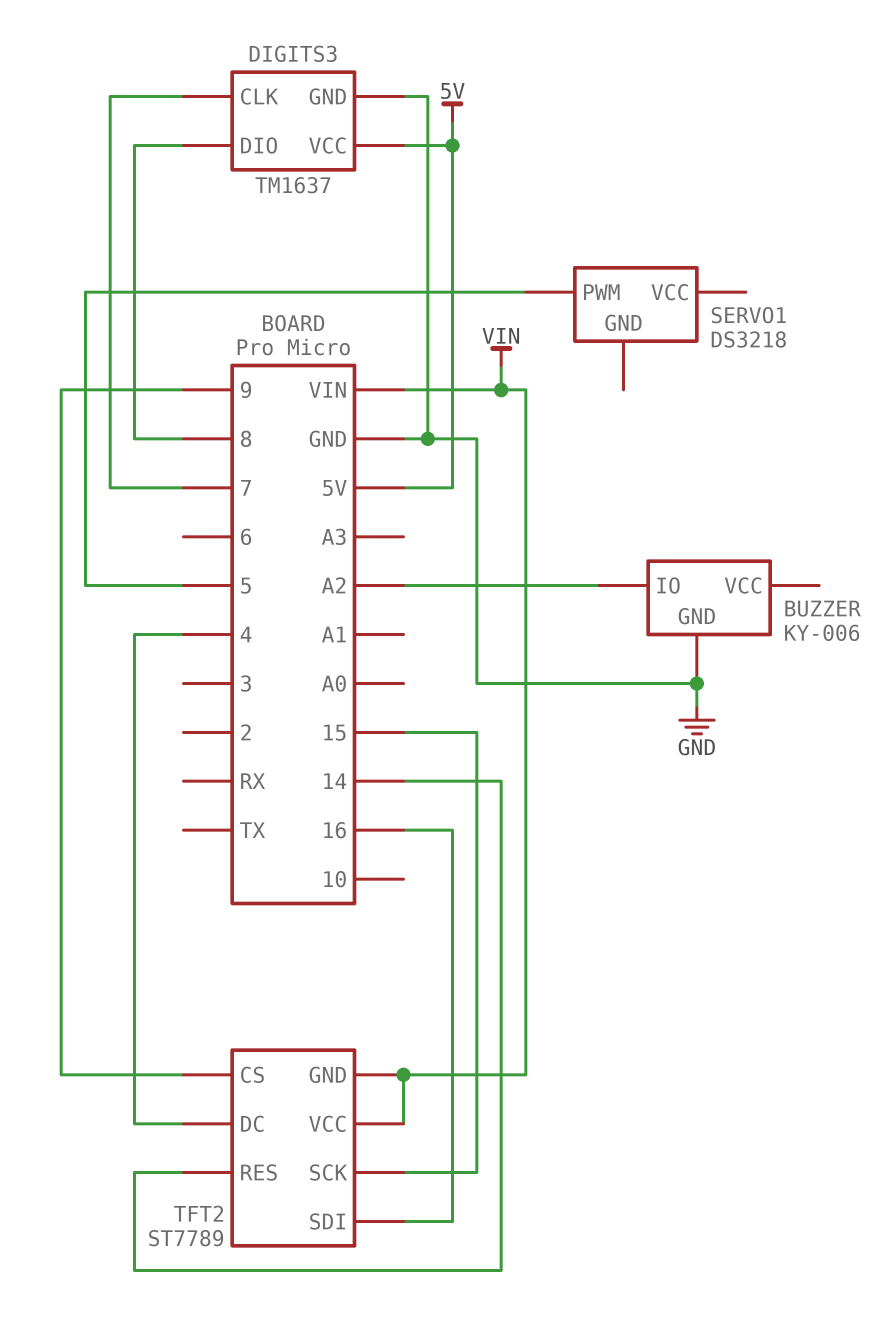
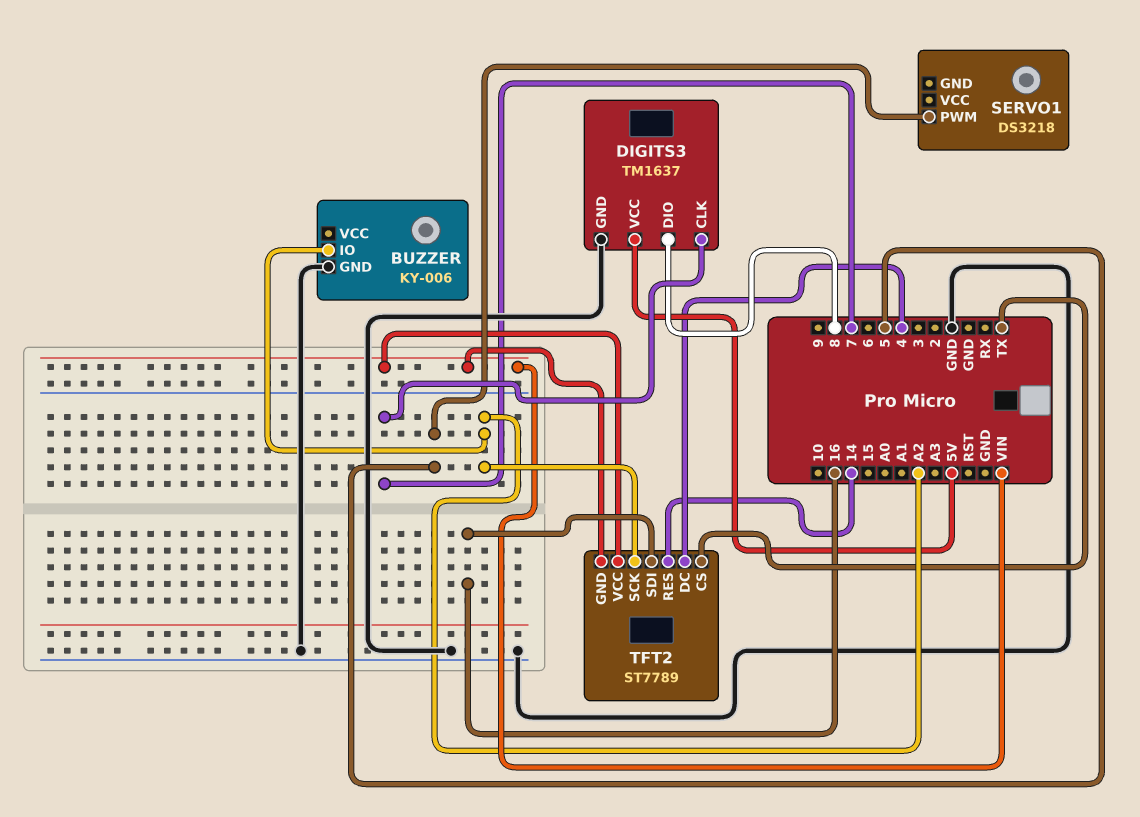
TFT2 pin CS: 9 -> TX
TFT2 pin SCK: 15 -> A2

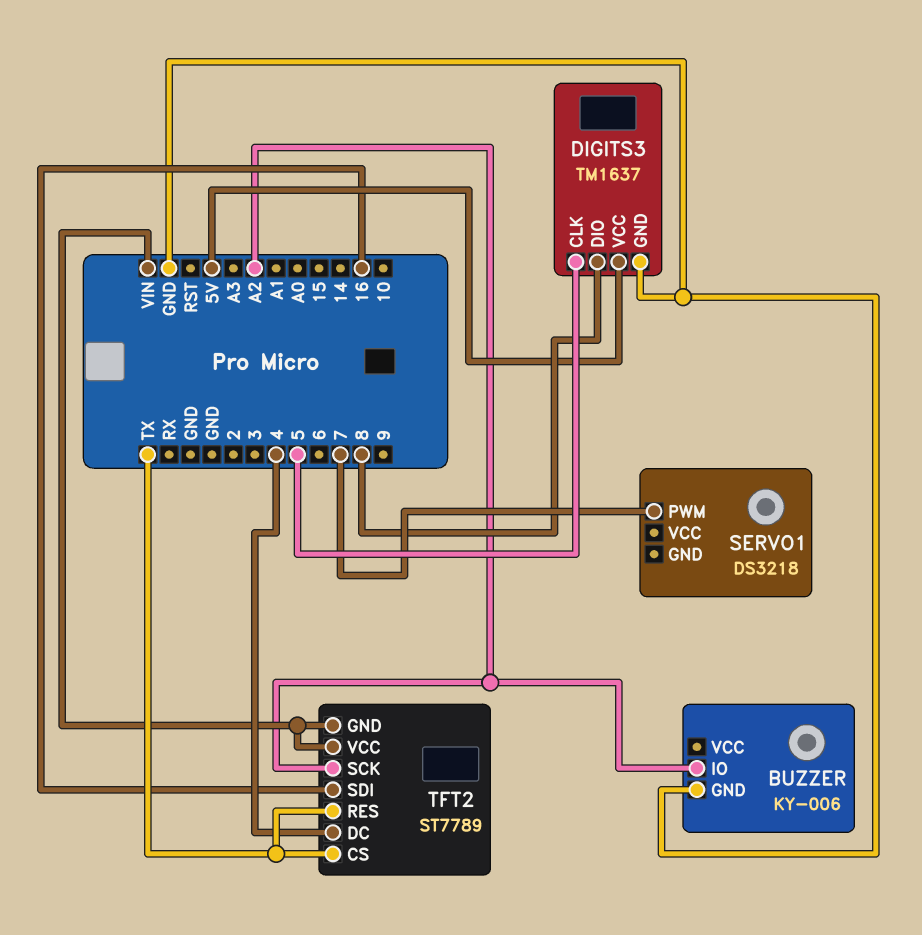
DIGITS3 pin CLK: 7 -> 5
SERVO1 pin PWM: 5 -> 7
TFT2 pin RES: 14 -> TX

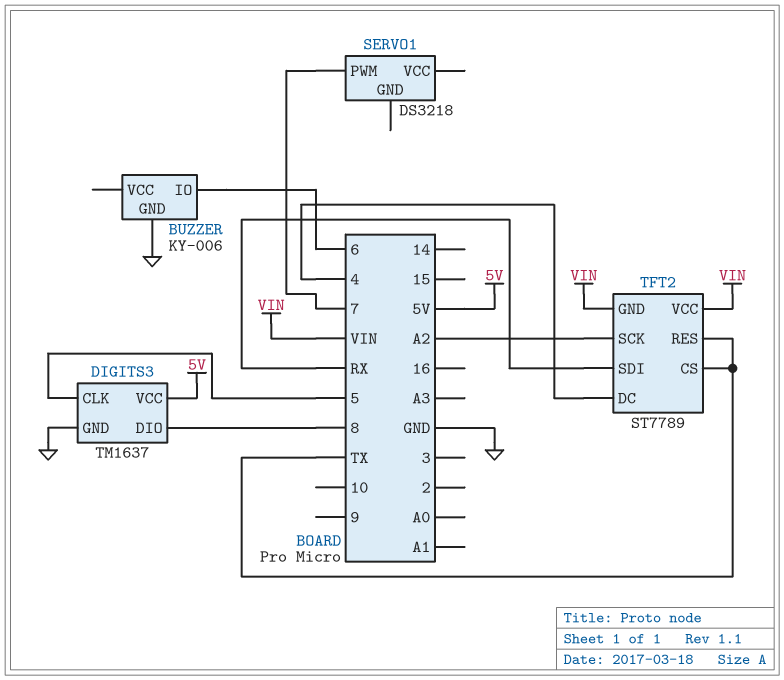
BUZZER pin IO: A2 -> 6
TFT2 pin SDI: 16 -> RX

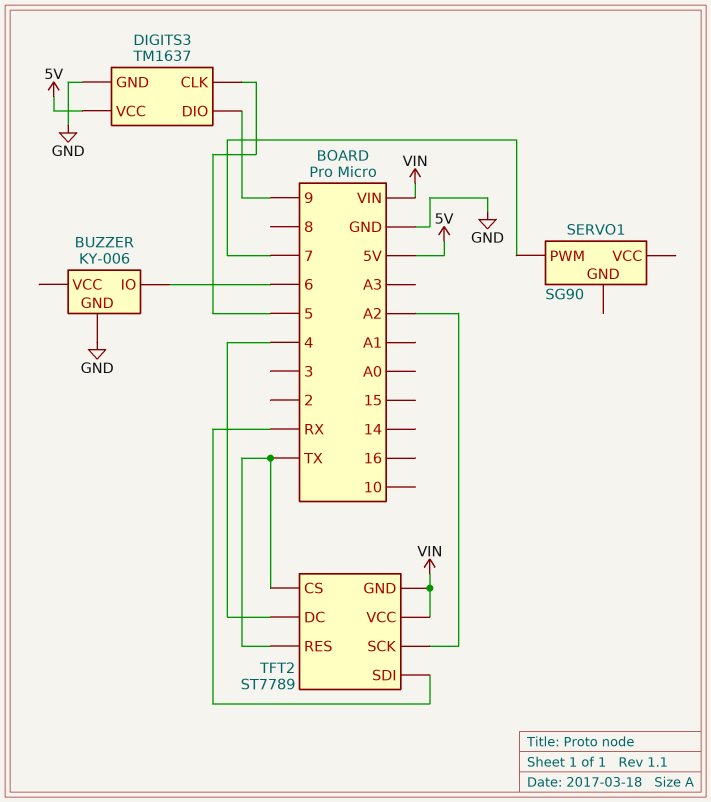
DIGITS3 pin DIO: 8 -> 9
SERVO1: DS3218 -> SG90

